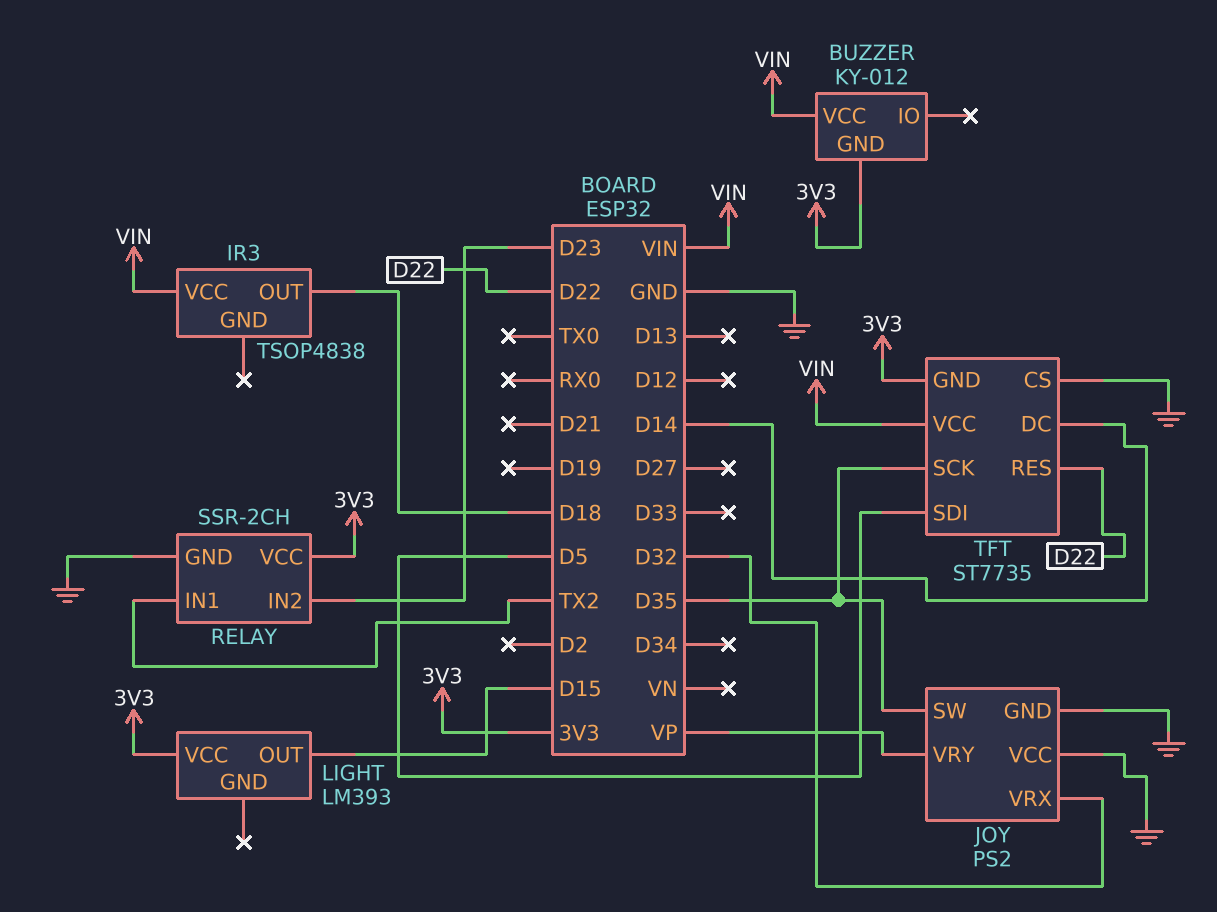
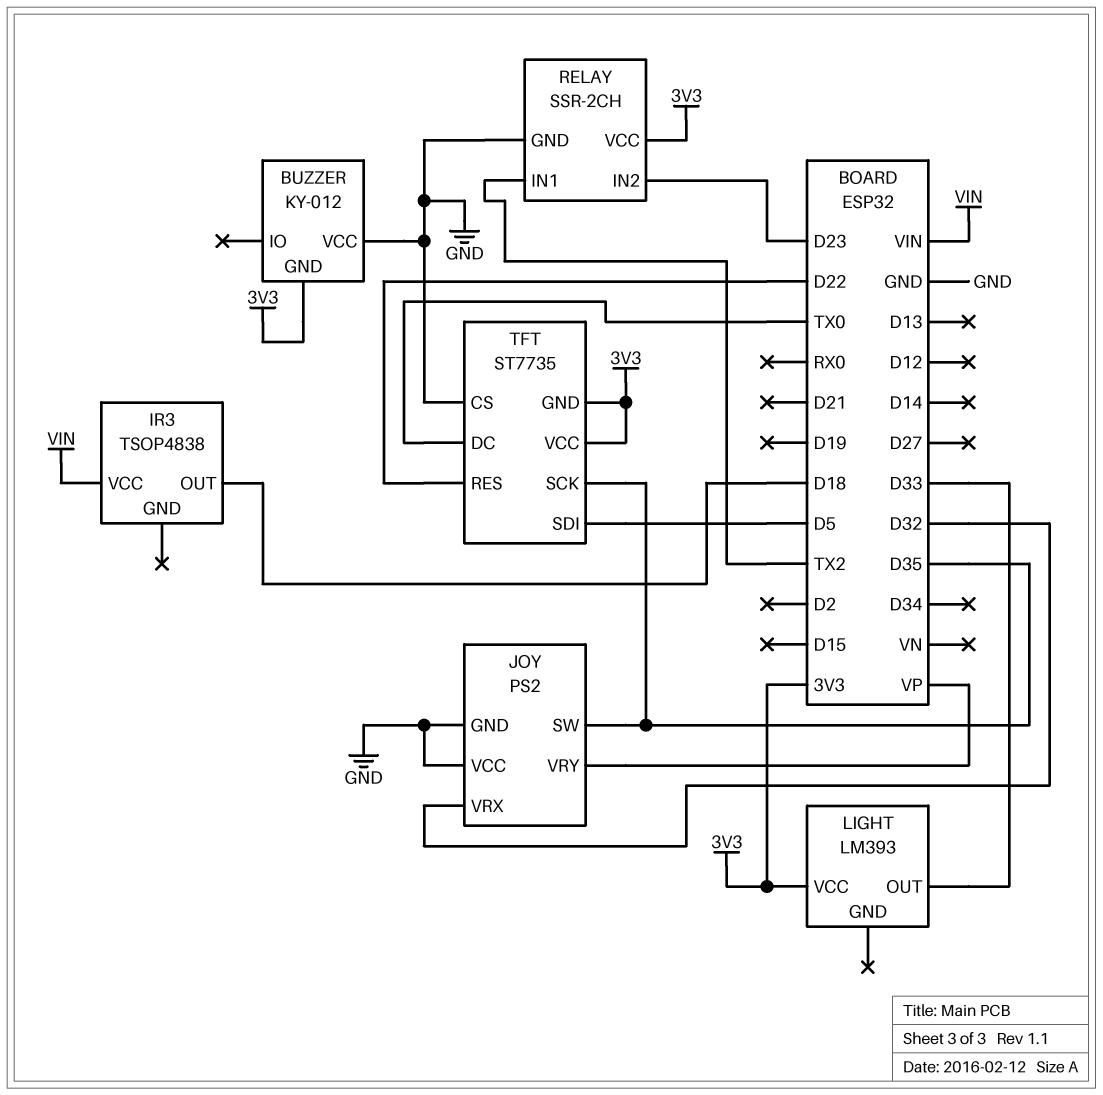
BUZZER pin VCC: VIN -> GND
LIGHT pin OUT: D15 -> D33
TFT pin DC: D14 -> TX0
TFT pin VCC: VIN -> 3V3

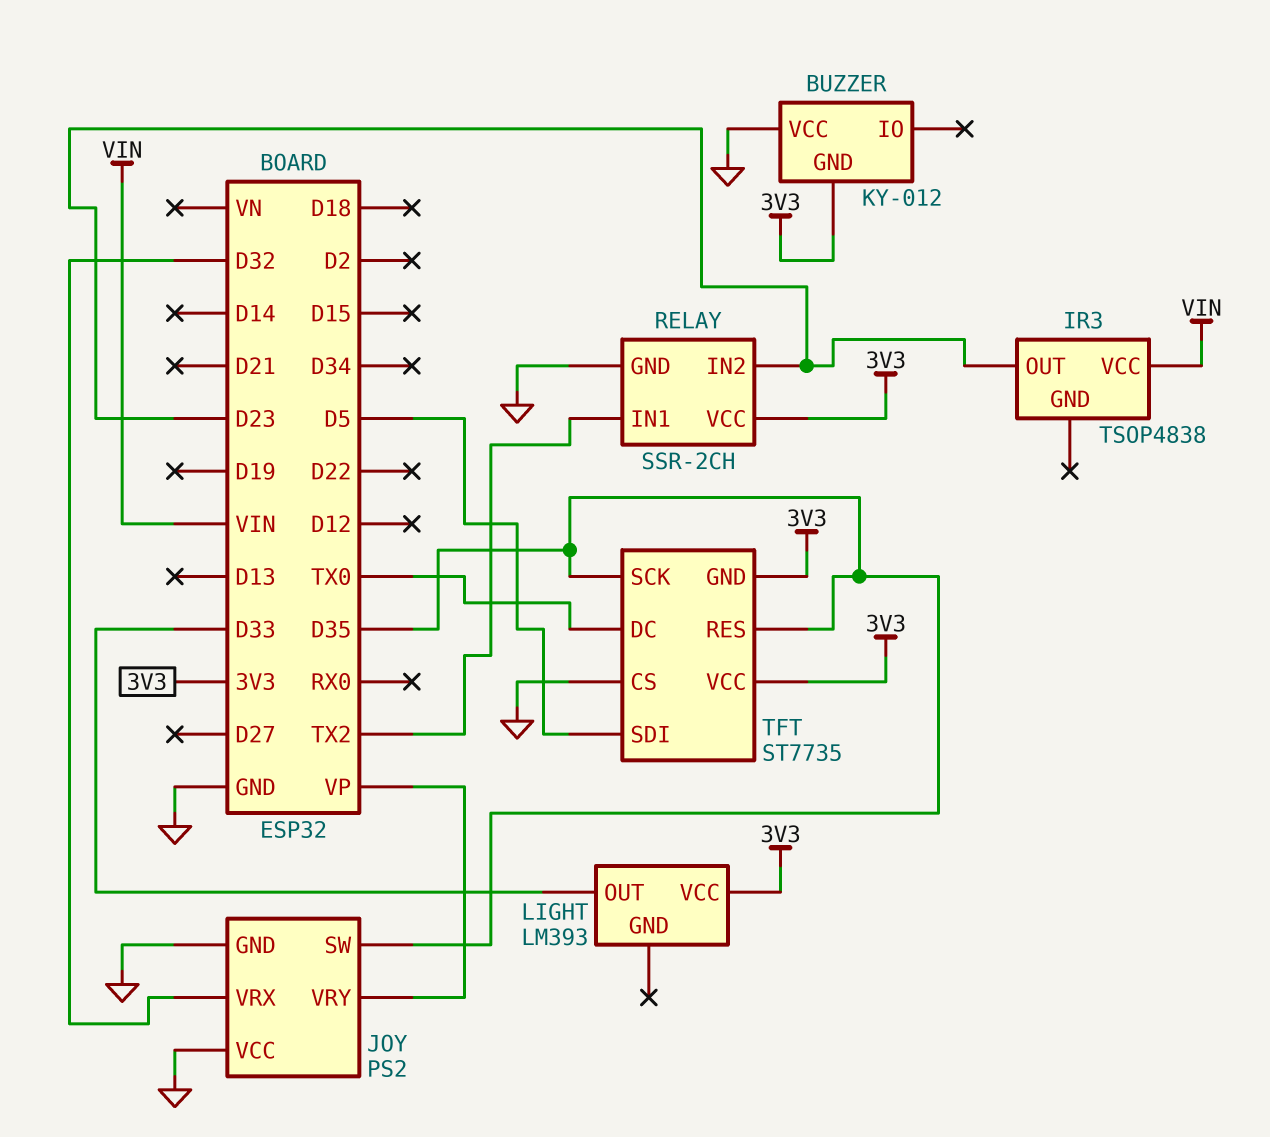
IR3 pin OUT: D18 -> D23
TFT pin RES: D22 -> D35

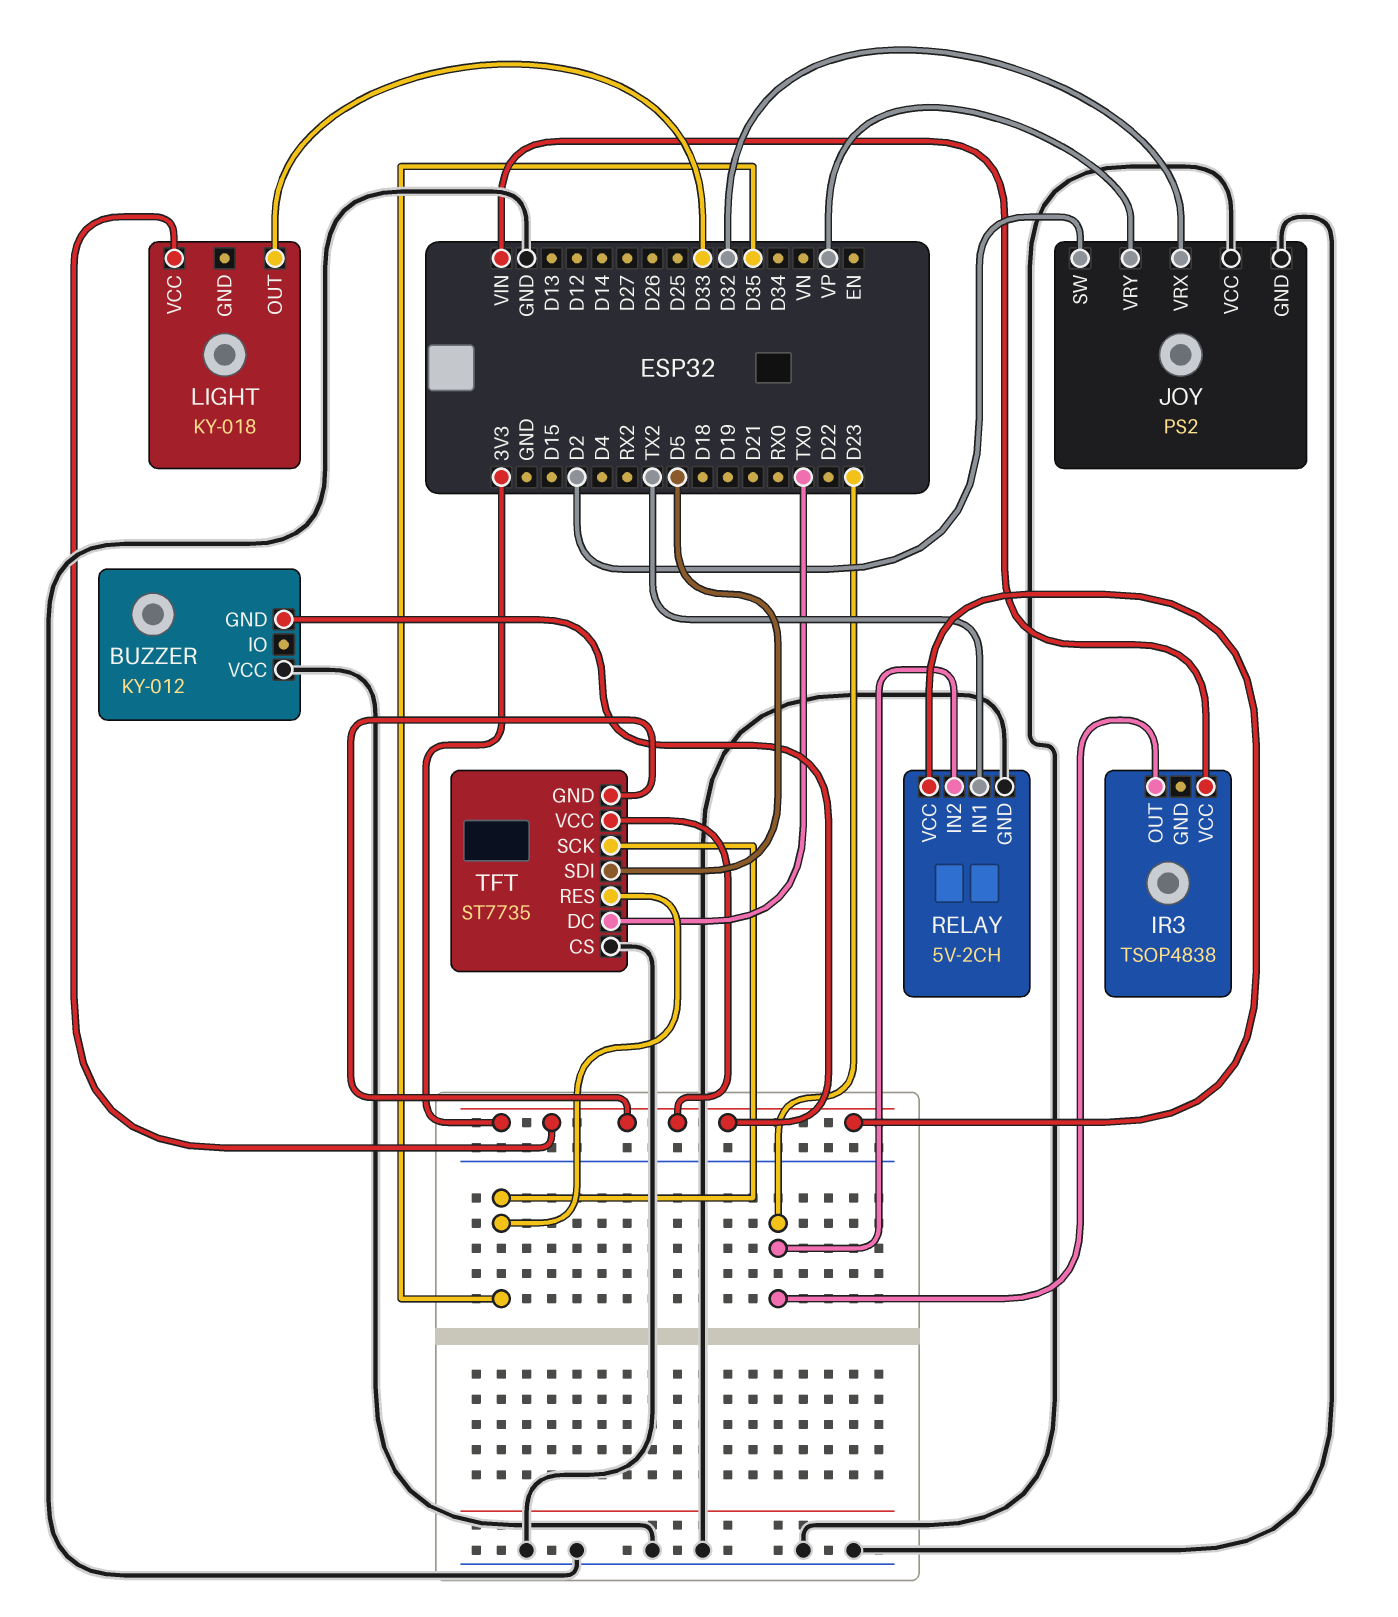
JOY pin SW: D35 -> D2
LIGHT: LM393 -> KY-018
RELAY: SSR-2CH -> 5V-2CH

